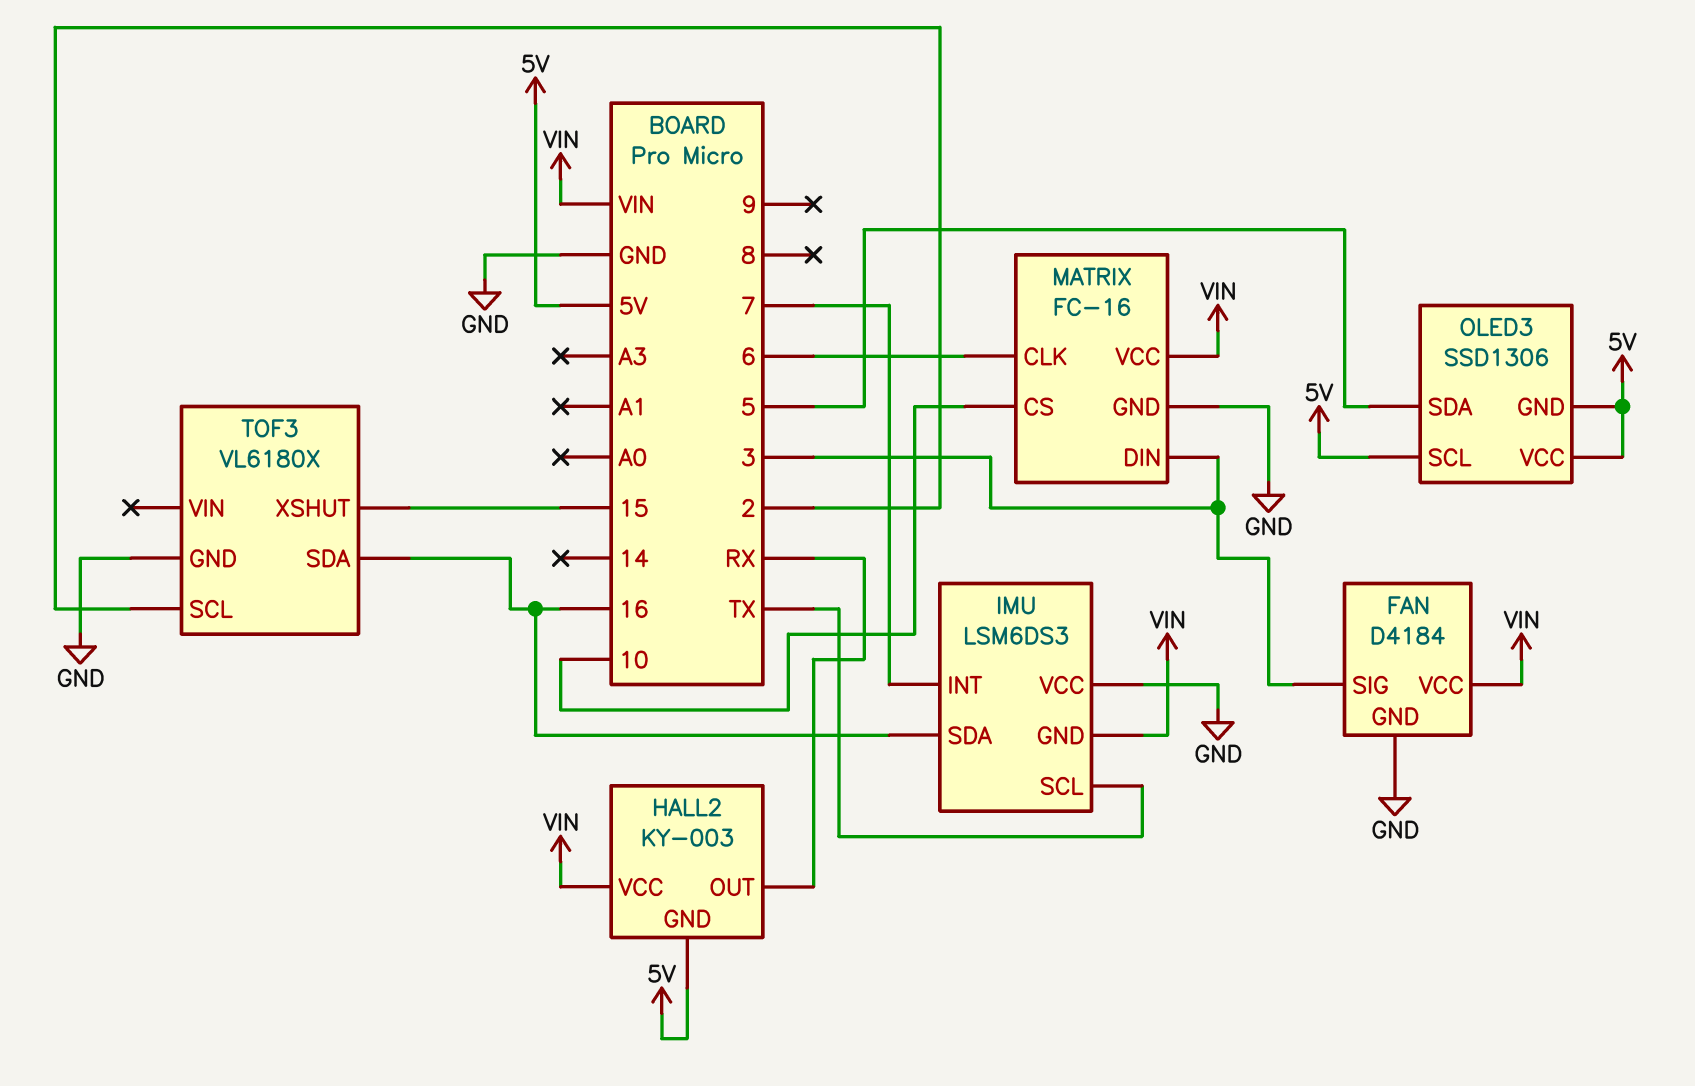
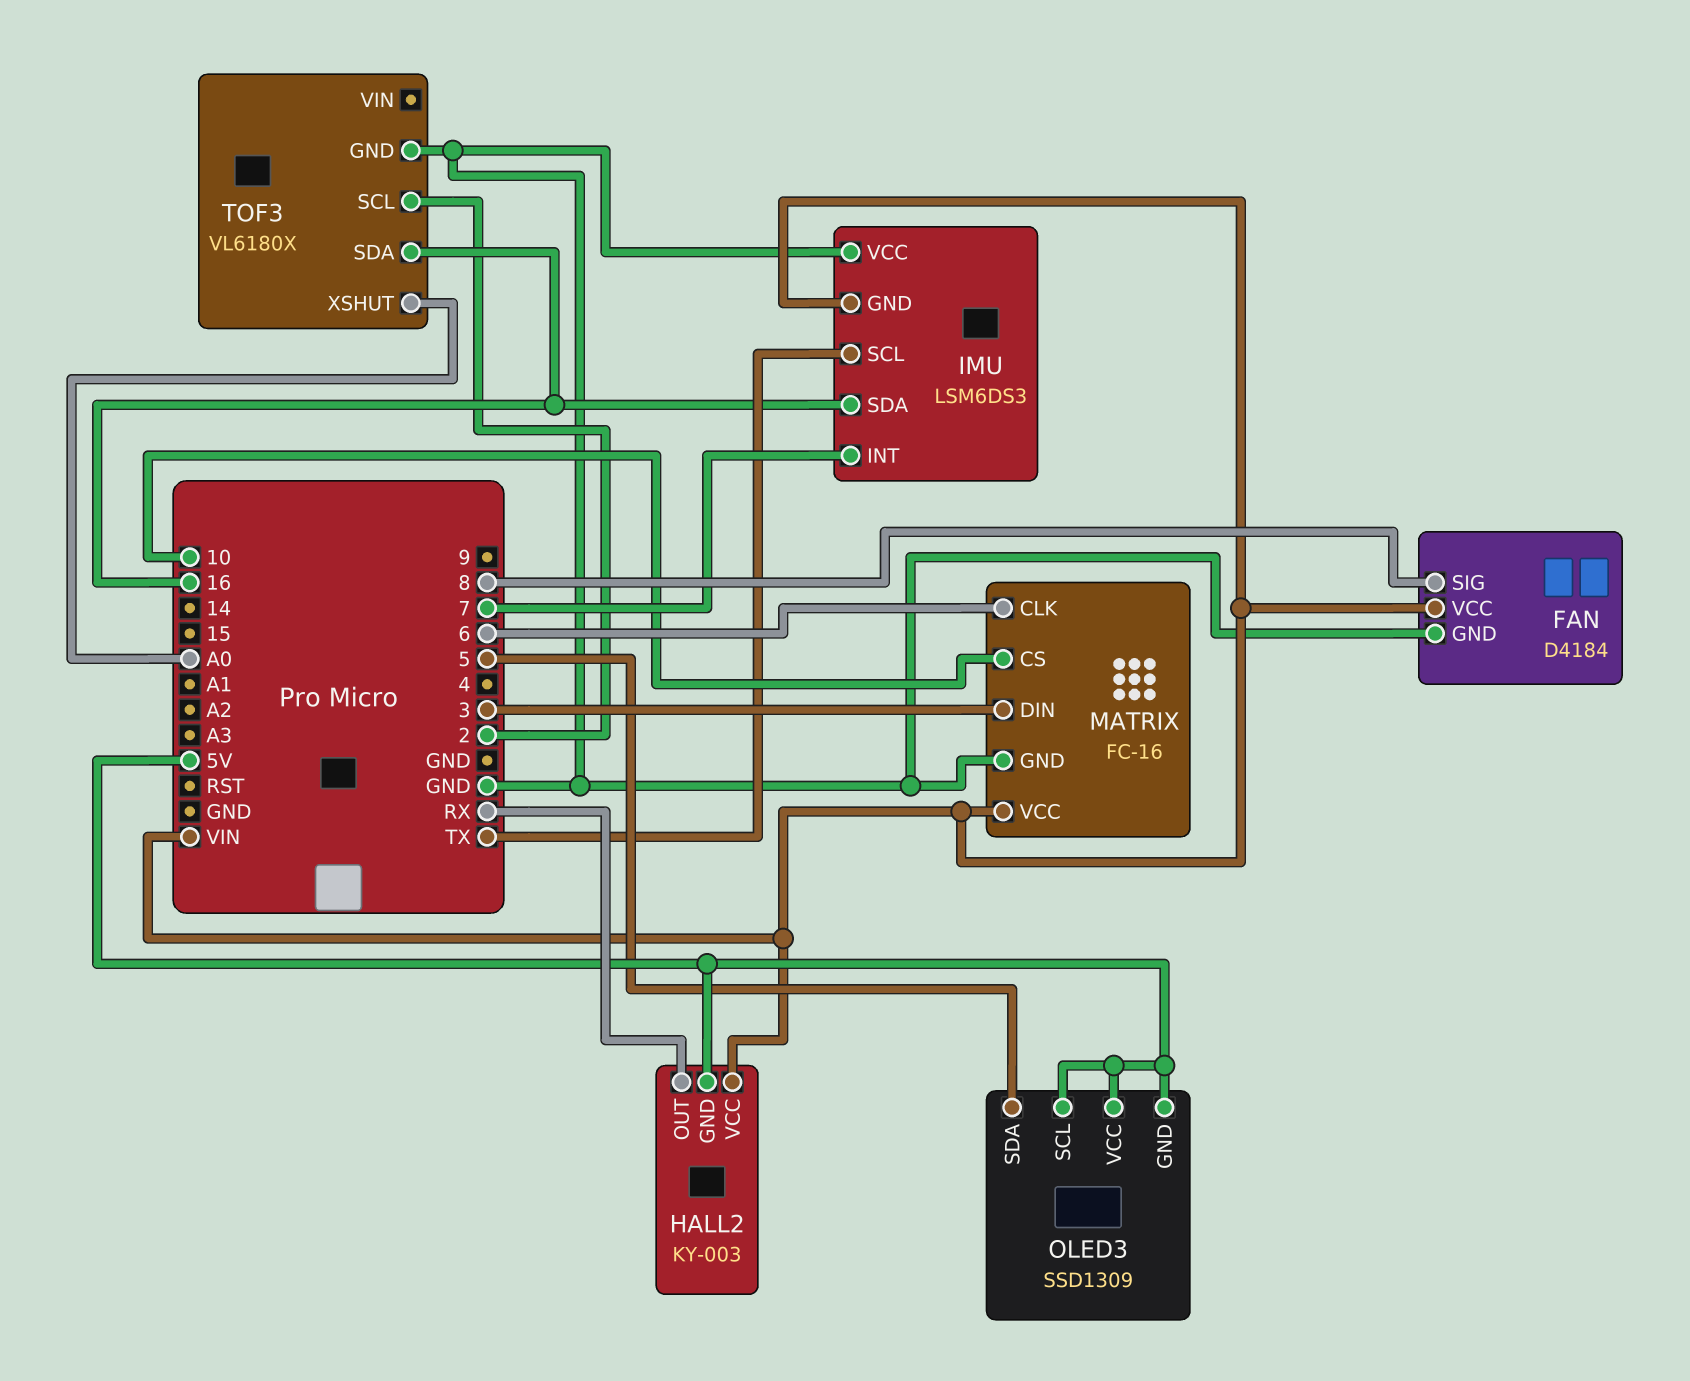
FAN pin SIG: 3 -> 8
OLED3: SSD1306 -> SSD1309
TOF3 pin XSHUT: 15 -> A0

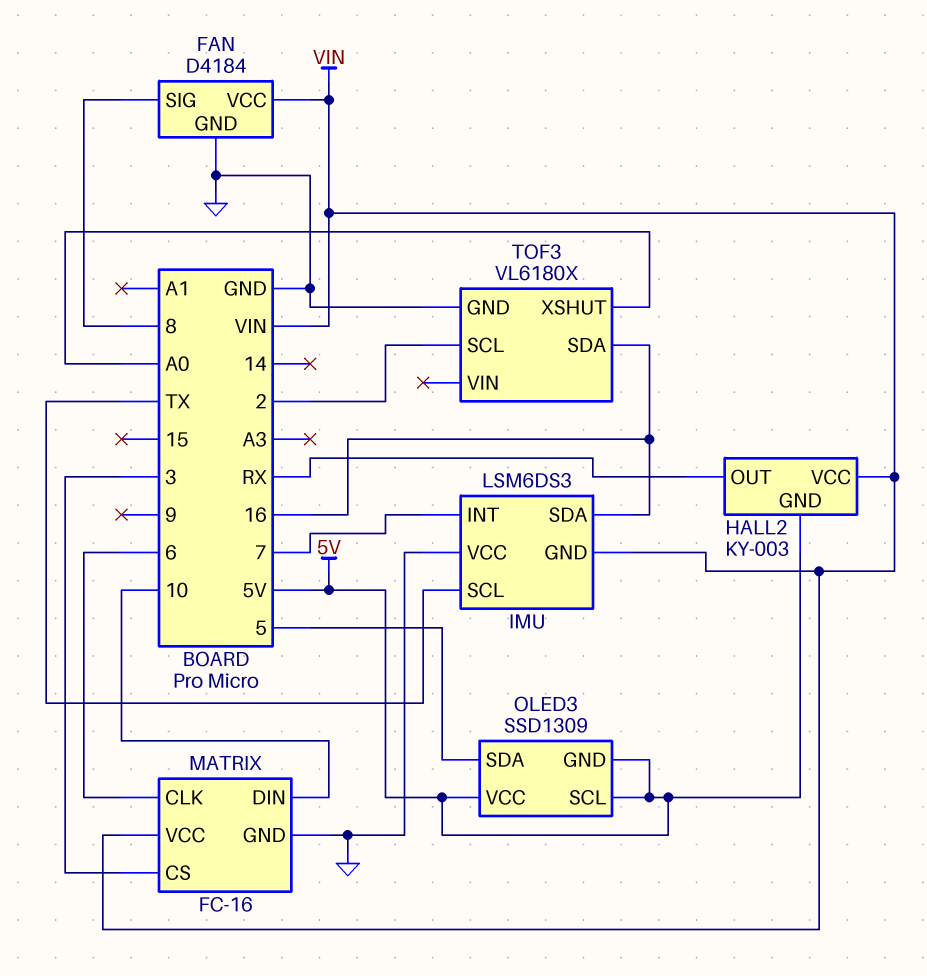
MATRIX pin CS: 10 -> 3
MATRIX pin DIN: 3 -> 10

